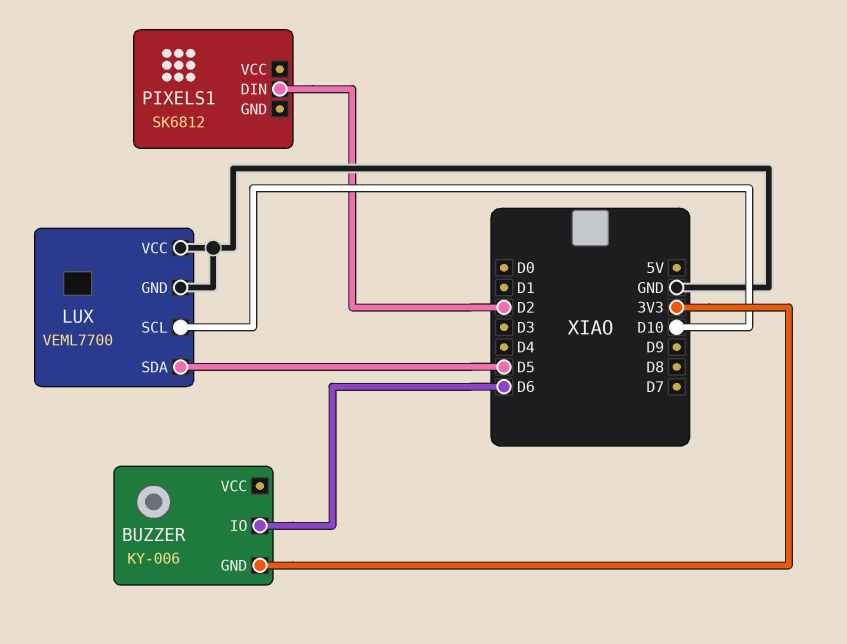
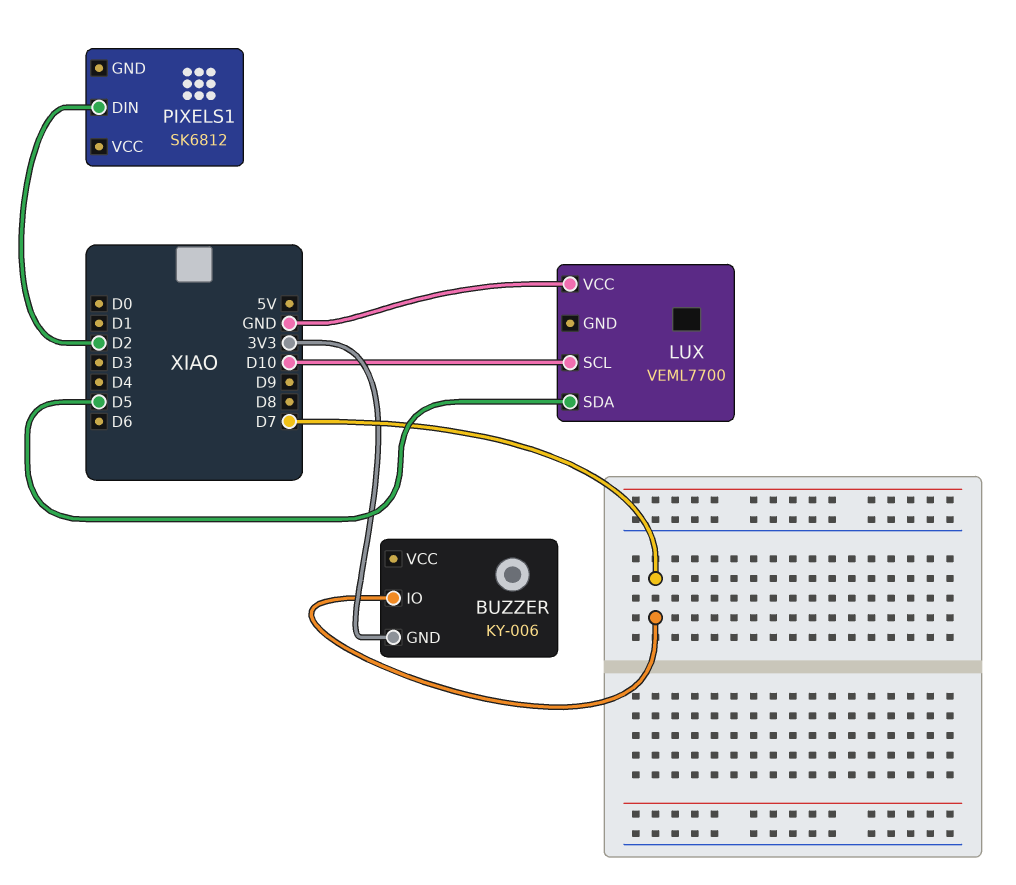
BUZZER pin IO: D6 -> D7
LUX pin GND: GND -> none

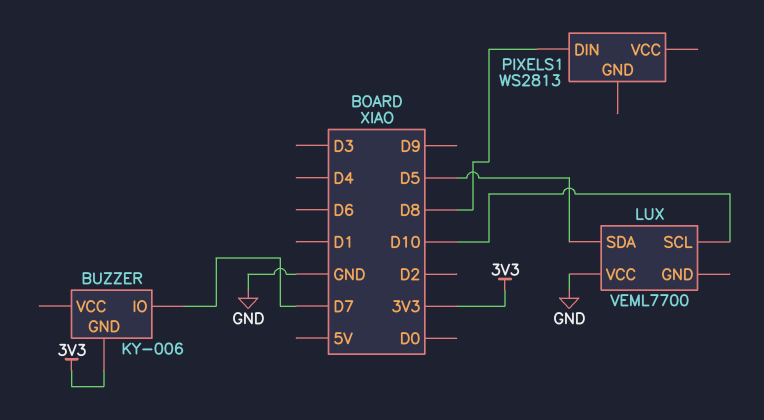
PIXELS1: SK6812 -> WS2813
PIXELS1 pin DIN: D2 -> D8

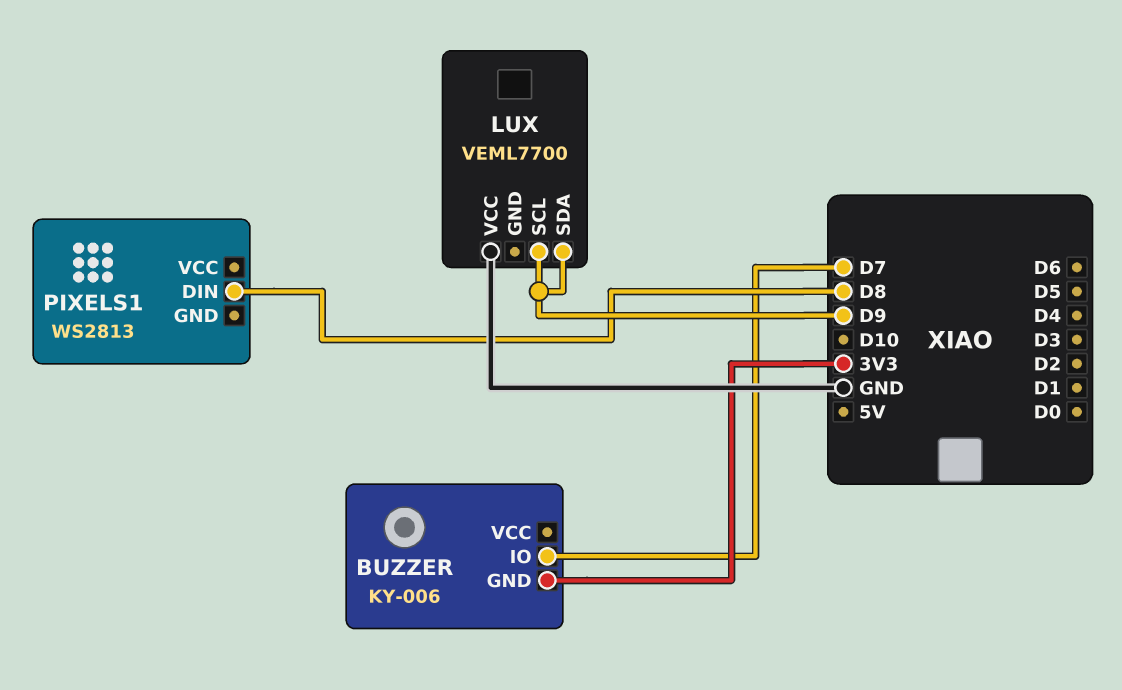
LUX pin SCL: D10 -> D9
LUX pin SDA: D5 -> D9

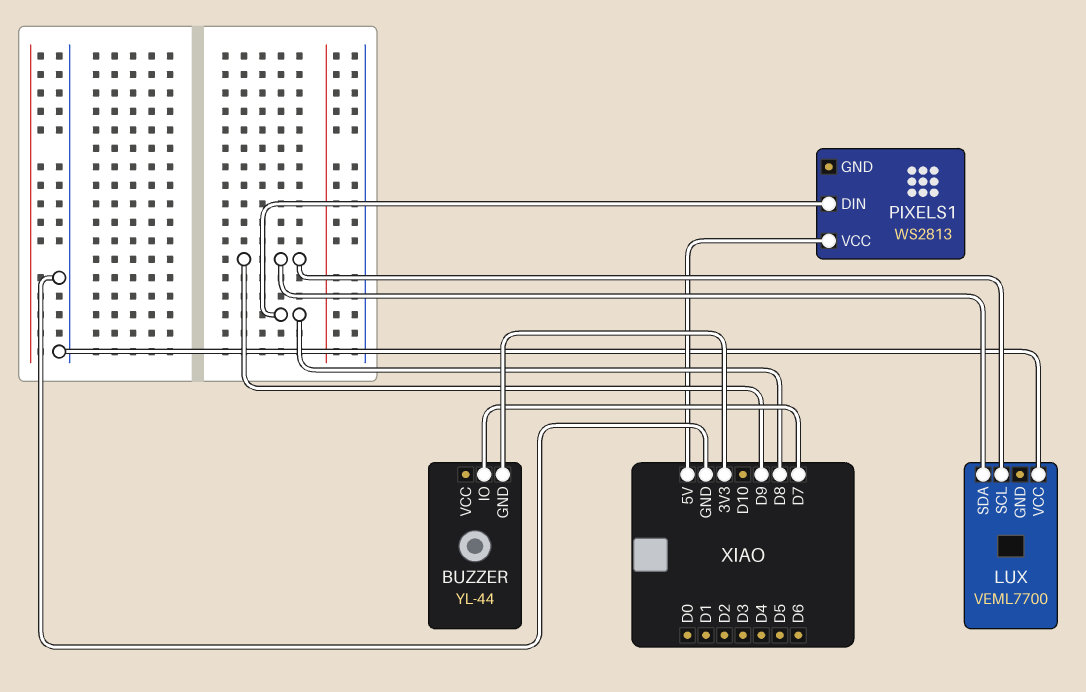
BUZZER: KY-006 -> YL-44
PIXELS1 pin VCC: none -> 5V

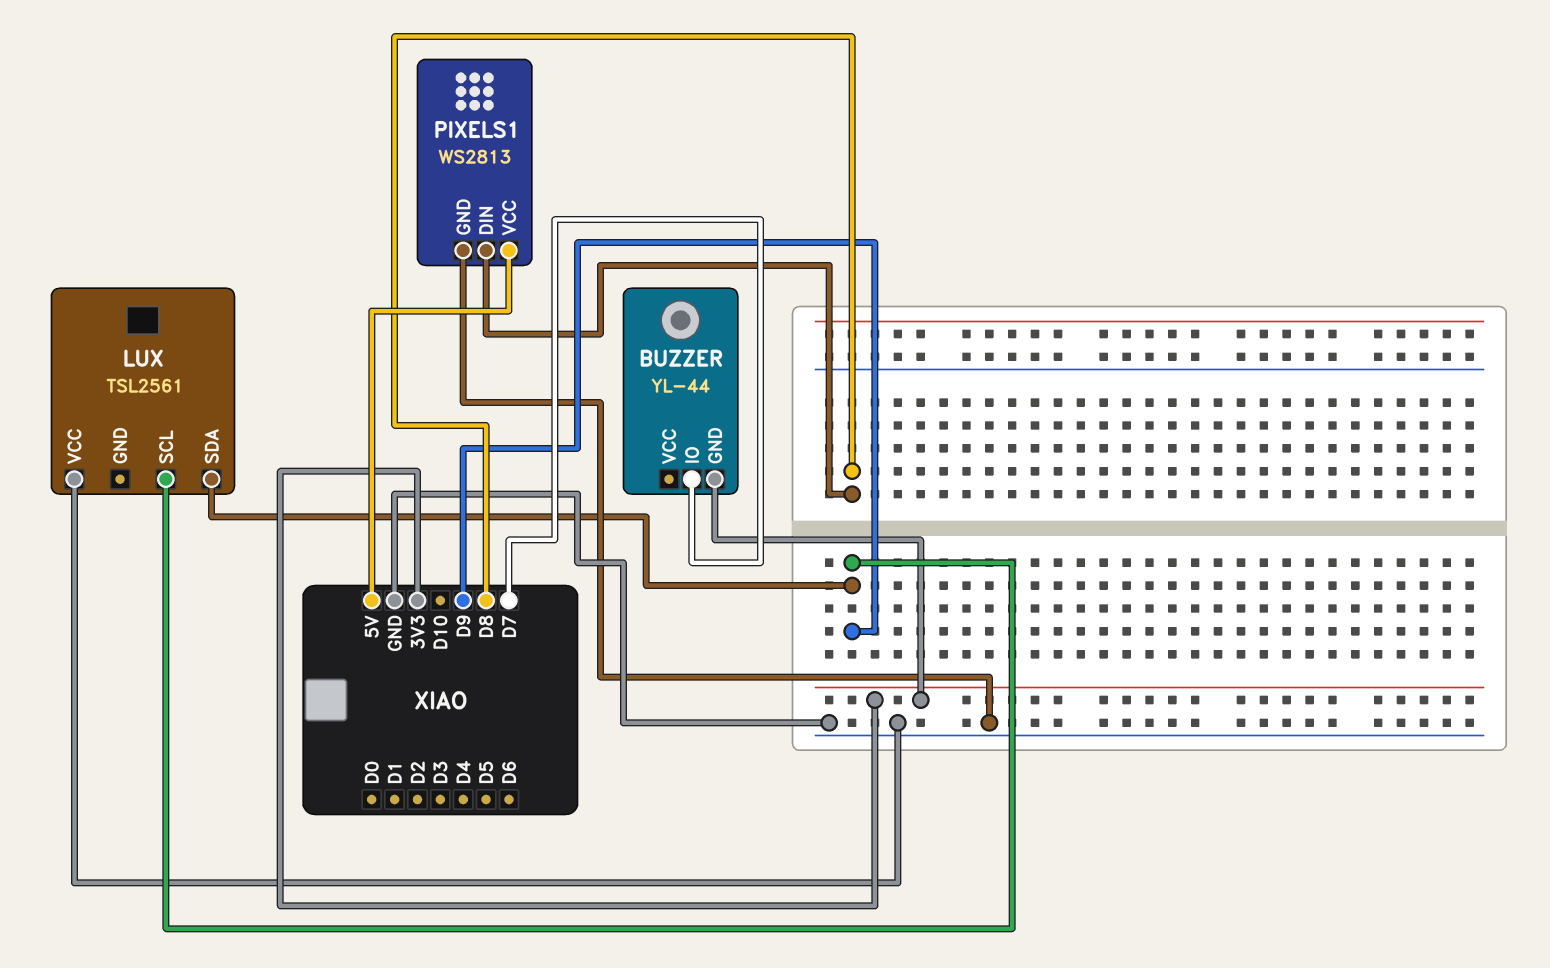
LUX: VEML7700 -> TSL2561
PIXELS1 pin GND: none -> GND

